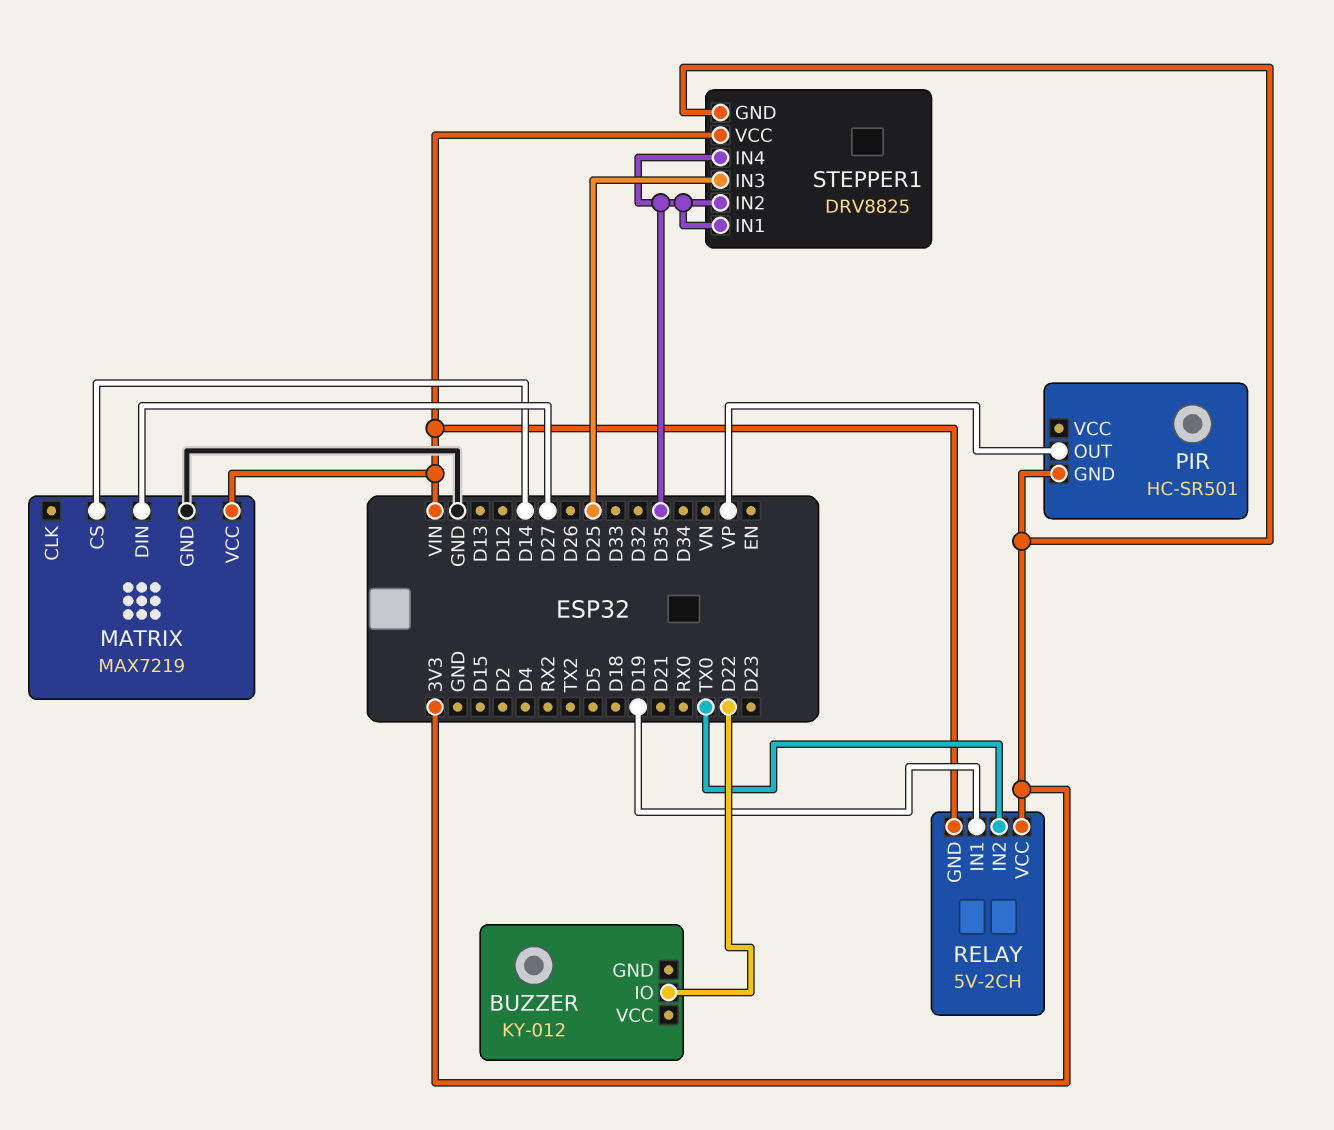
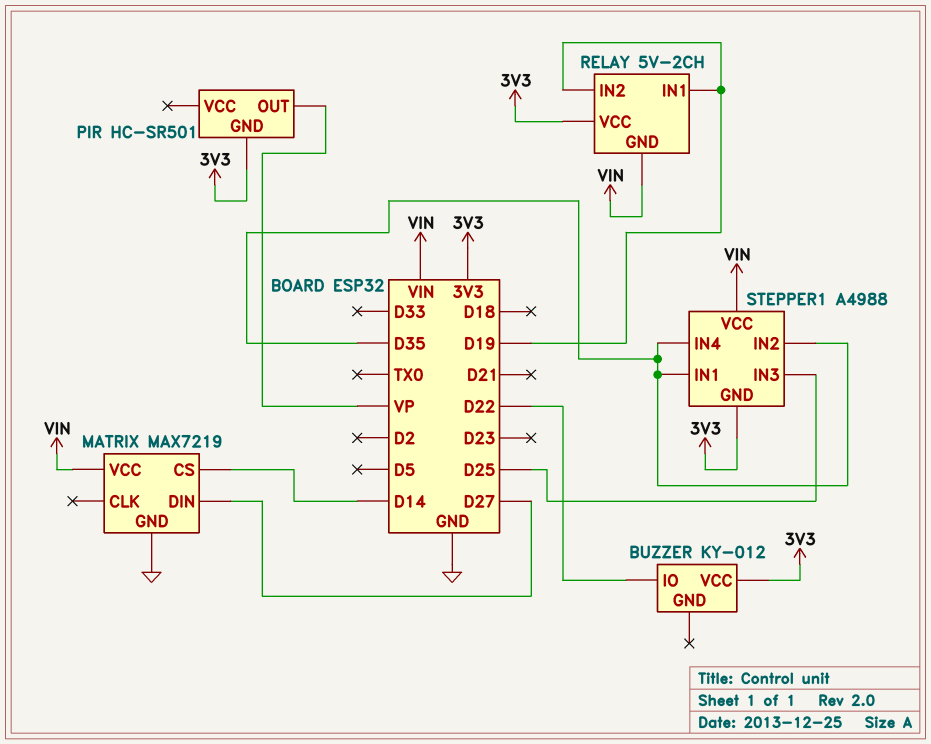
BUZZER pin VCC: none -> 3V3
RELAY pin IN2: TX0 -> D19
STEPPER1: DRV8825 -> A4988

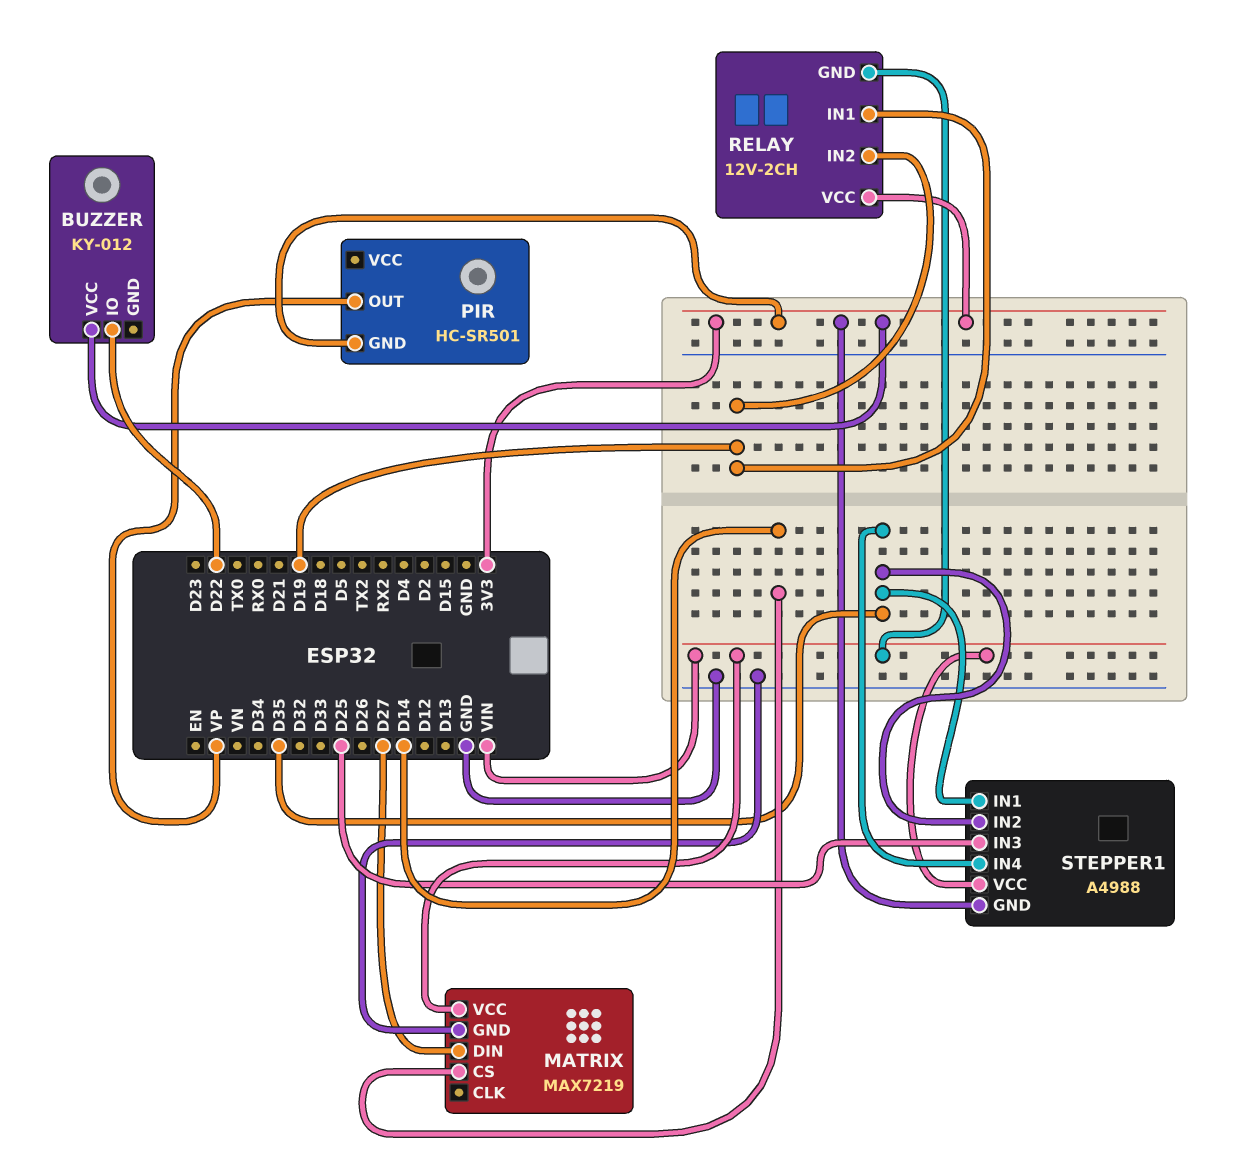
RELAY: 5V-2CH -> 12V-2CH

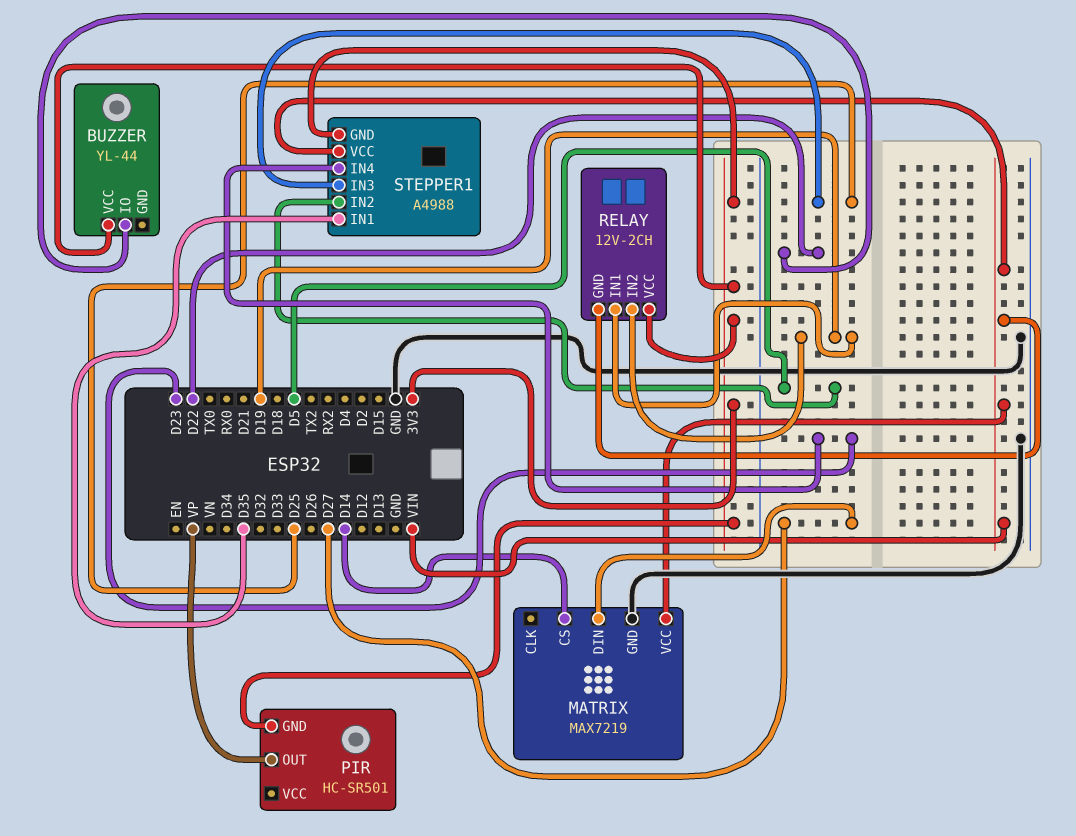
BUZZER: KY-012 -> YL-44
STEPPER1 pin IN2: D35 -> D5
STEPPER1 pin IN4: D35 -> D23

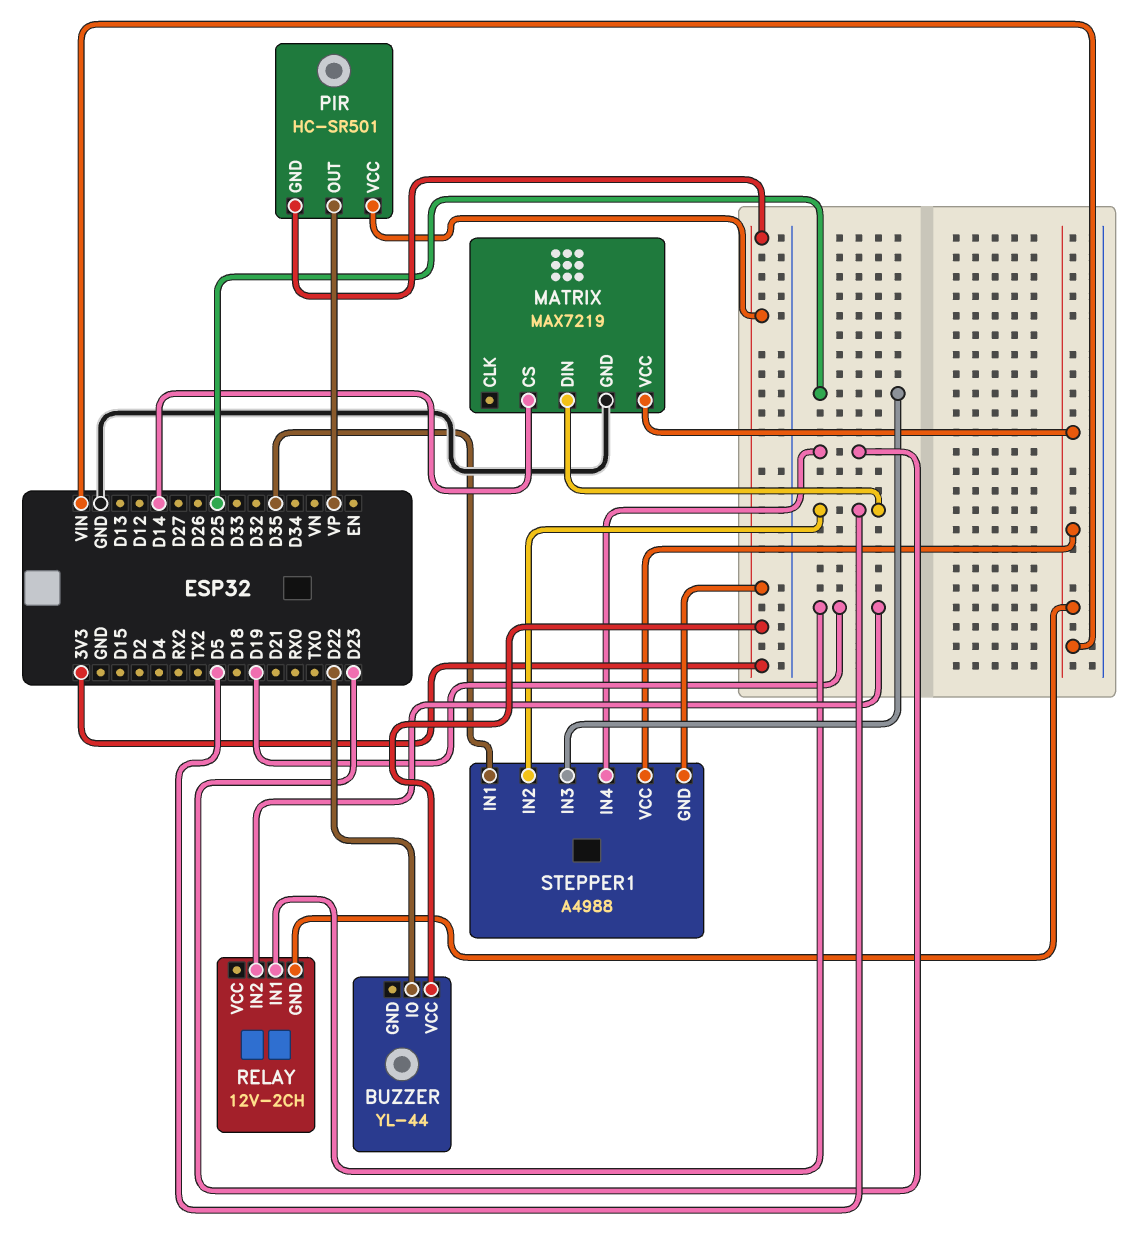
MATRIX pin DIN: D27 -> D5
PIR pin VCC: none -> 3V3
RELAY pin VCC: 3V3 -> none

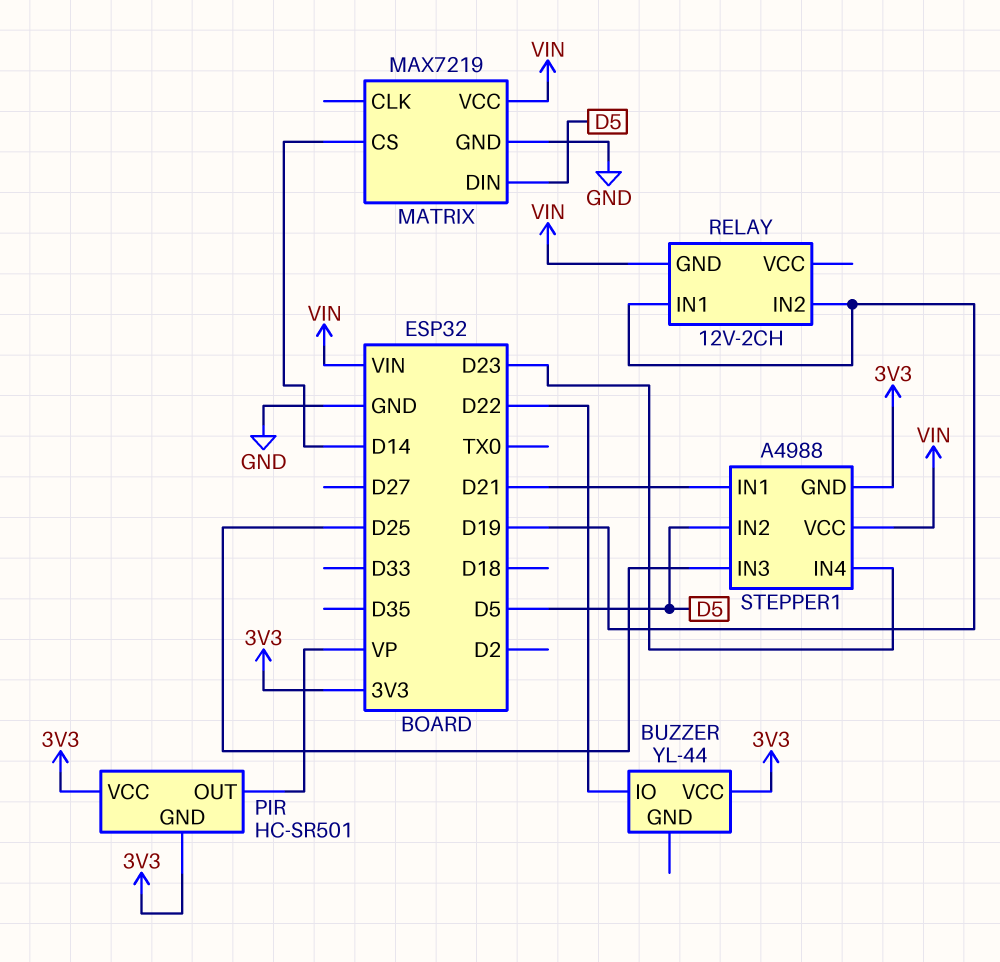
STEPPER1 pin IN1: D35 -> D21

